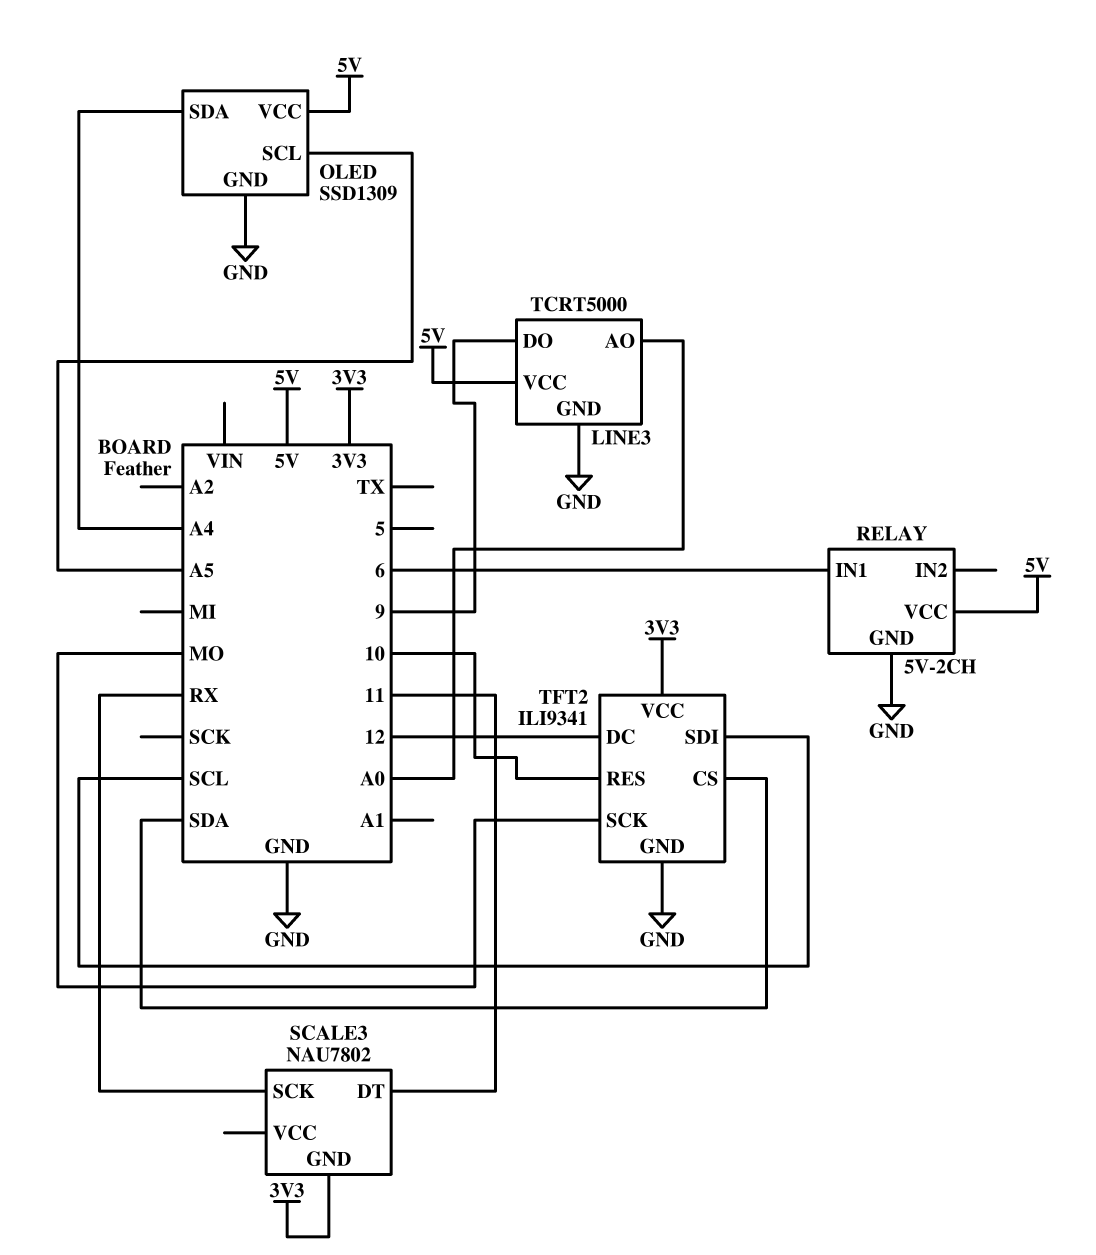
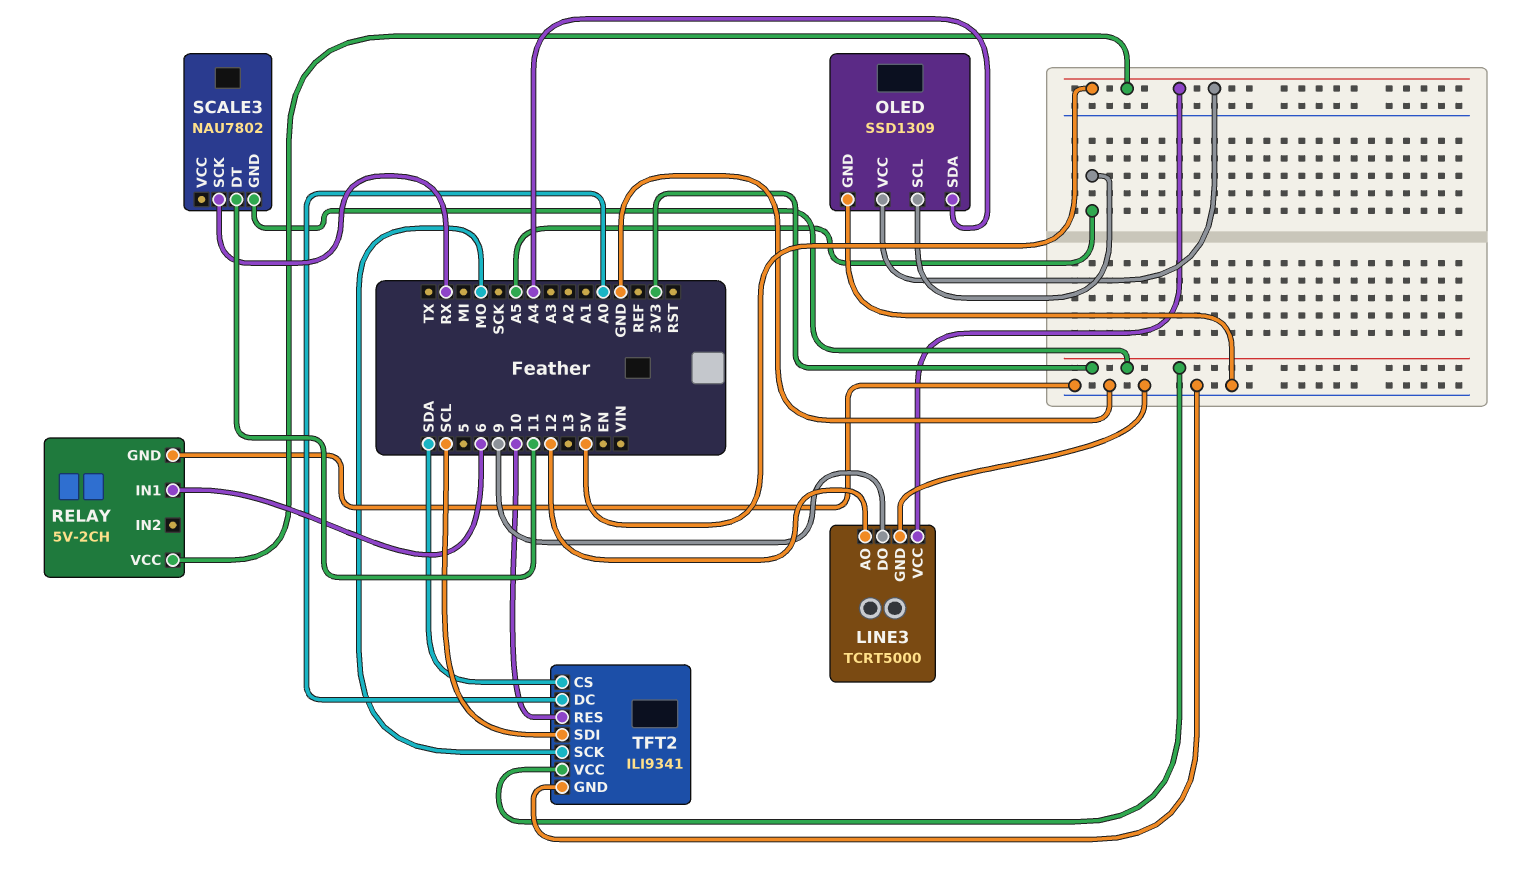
LINE3 pin AO: A0 -> 12
TFT2 pin DC: 12 -> A0

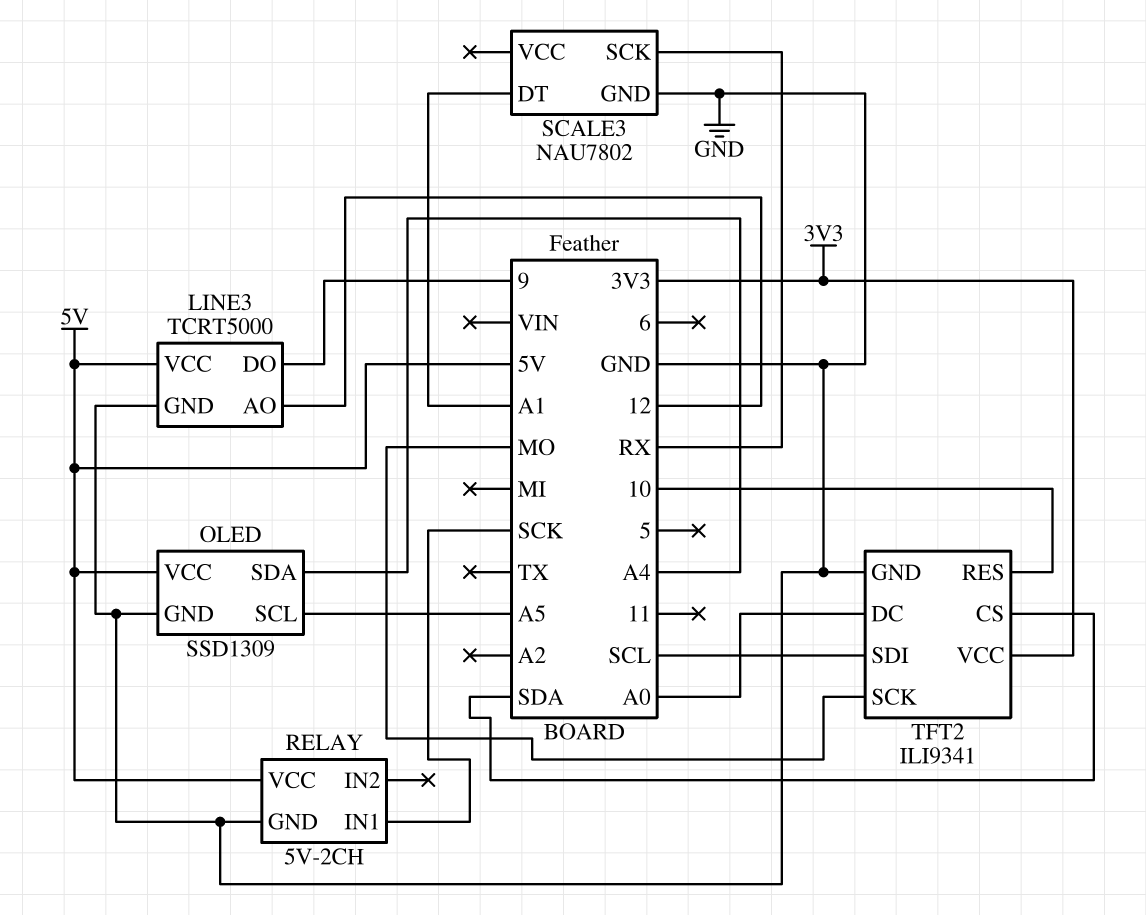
RELAY pin IN1: 6 -> SCK
SCALE3 pin DT: 11 -> A1
SCALE3 pin GND: 3V3 -> GND

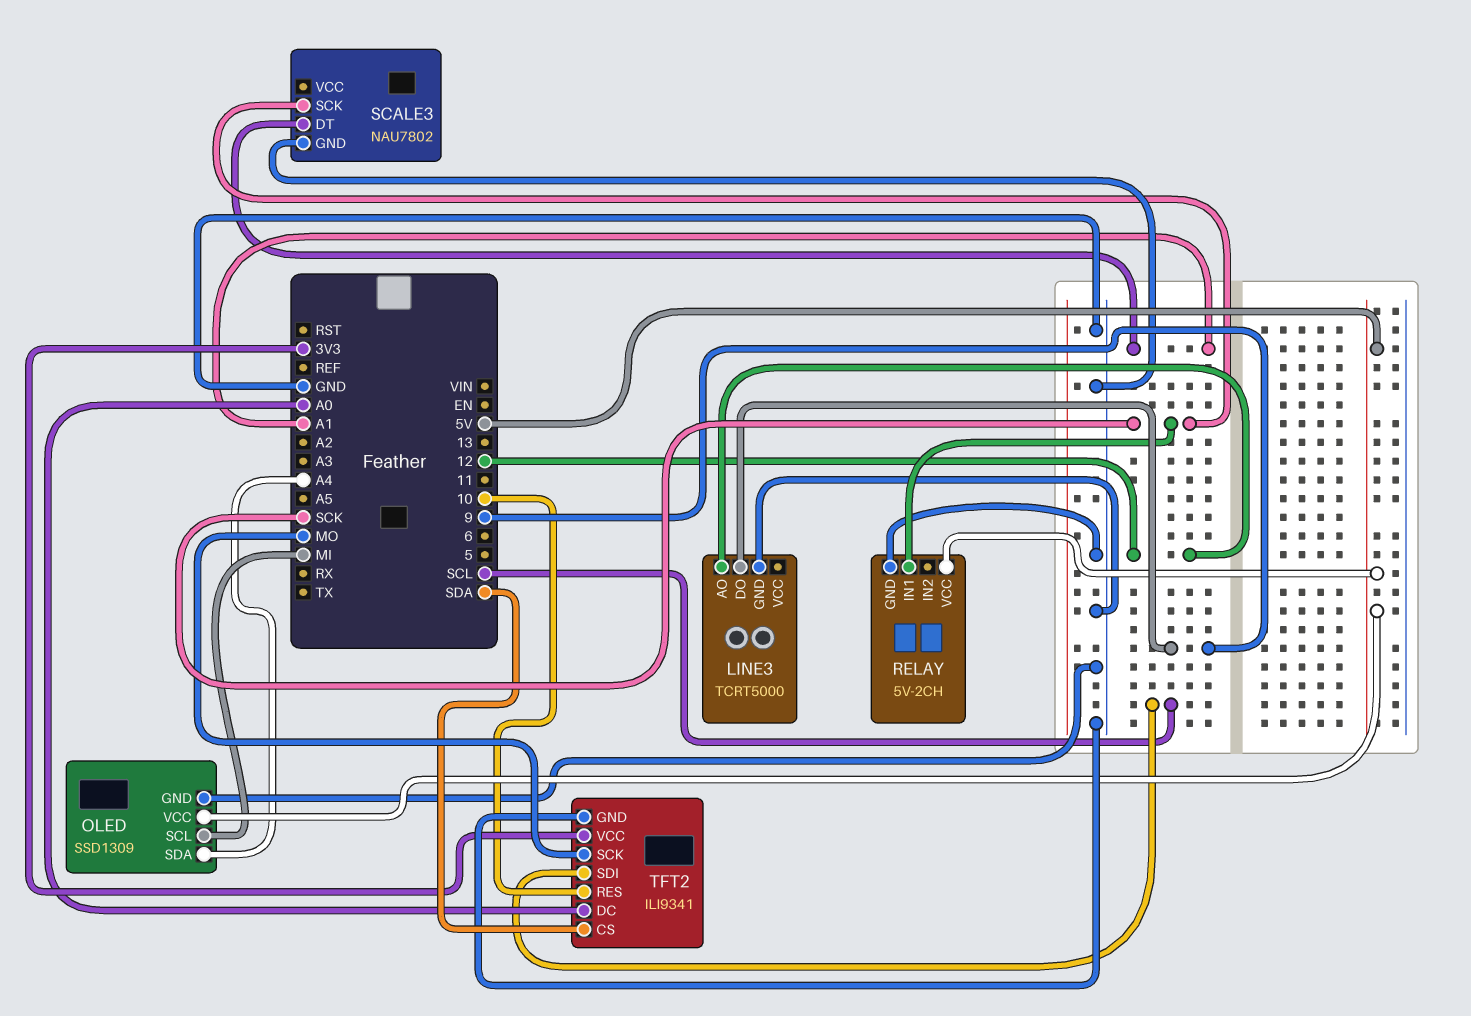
LINE3 pin VCC: 5V -> none
OLED pin SCL: A5 -> MI
SCALE3 pin SCK: RX -> SCK

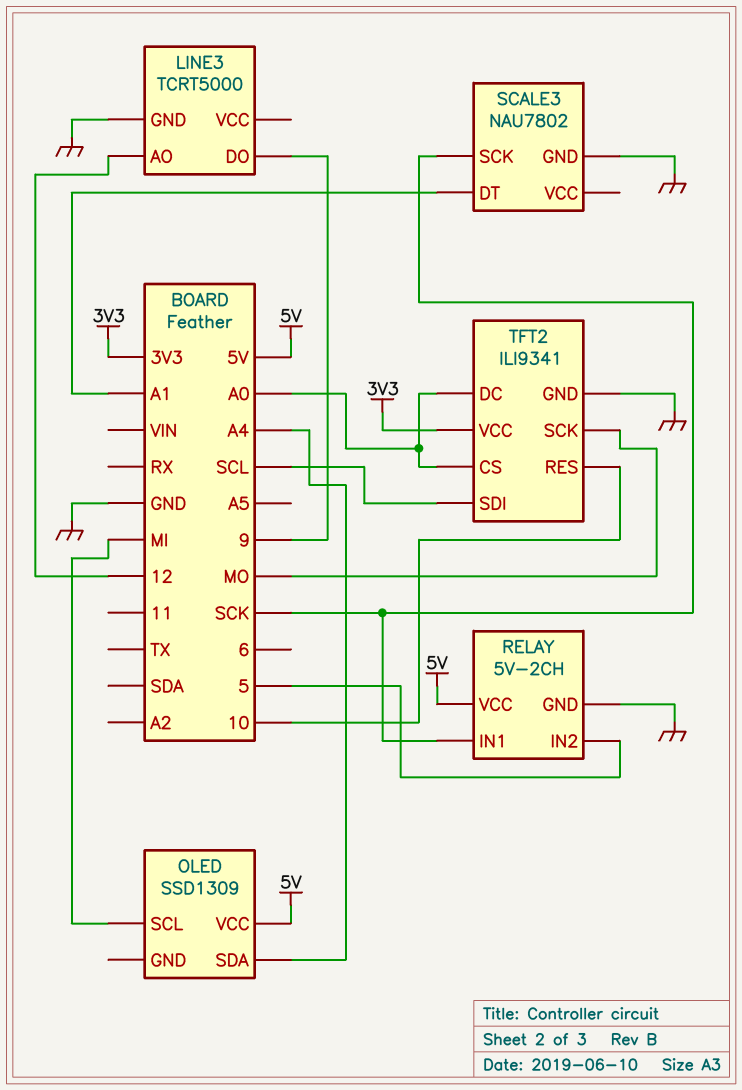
OLED pin GND: GND -> none
RELAY pin IN2: none -> 5
TFT2 pin CS: SDA -> A0

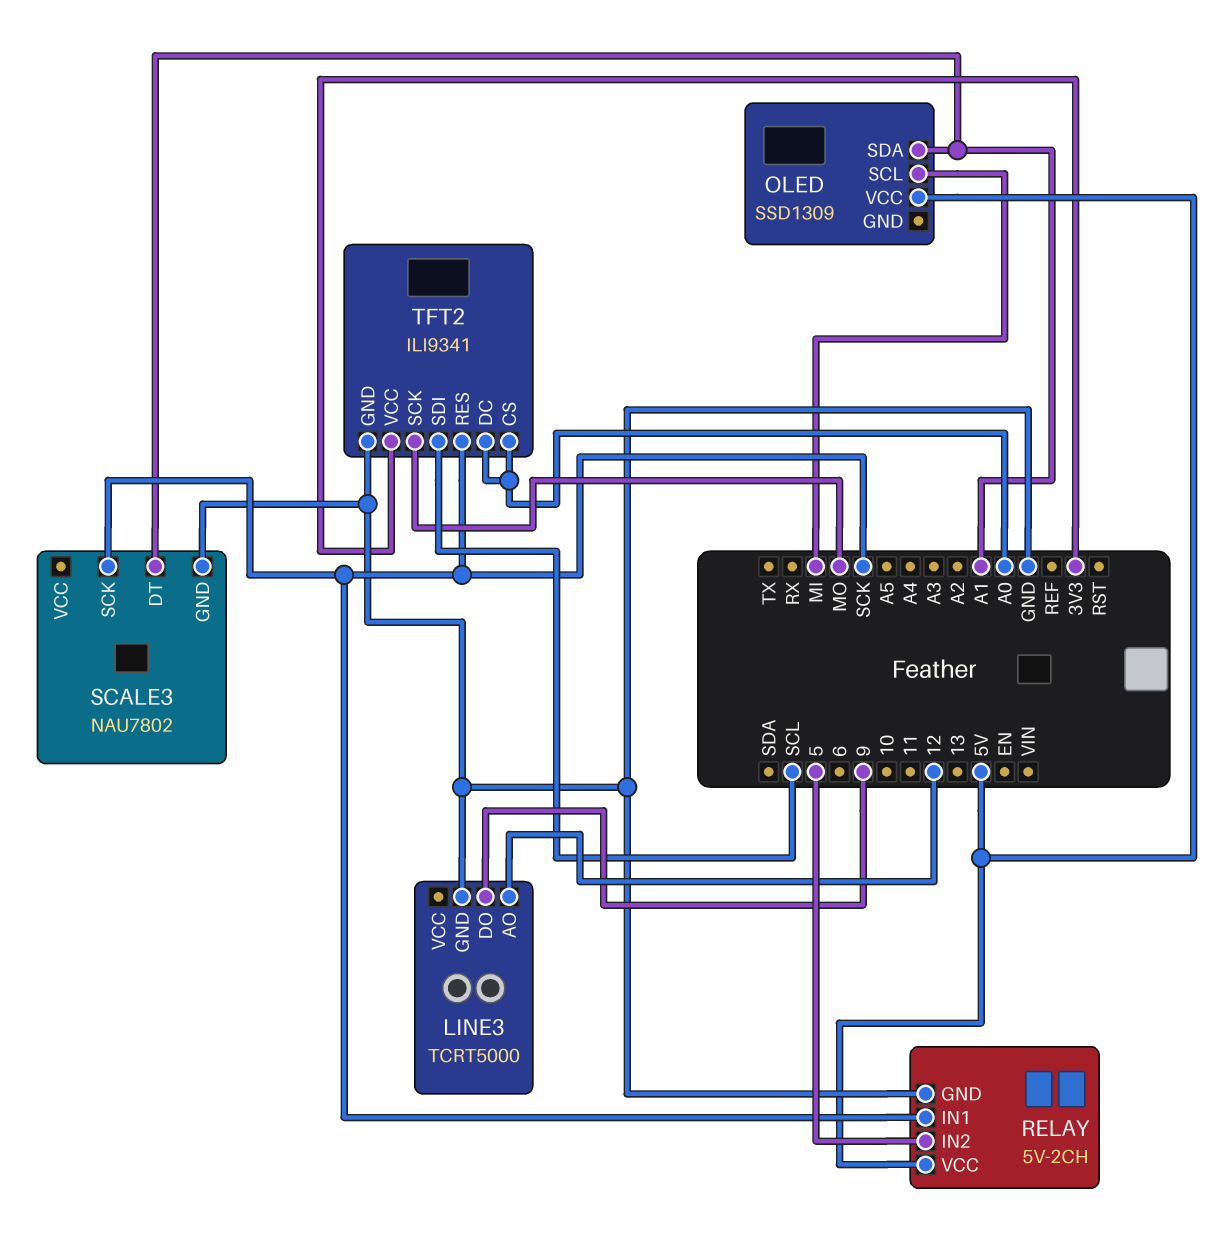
OLED pin SDA: A4 -> A1
TFT2 pin RES: 10 -> SCK

